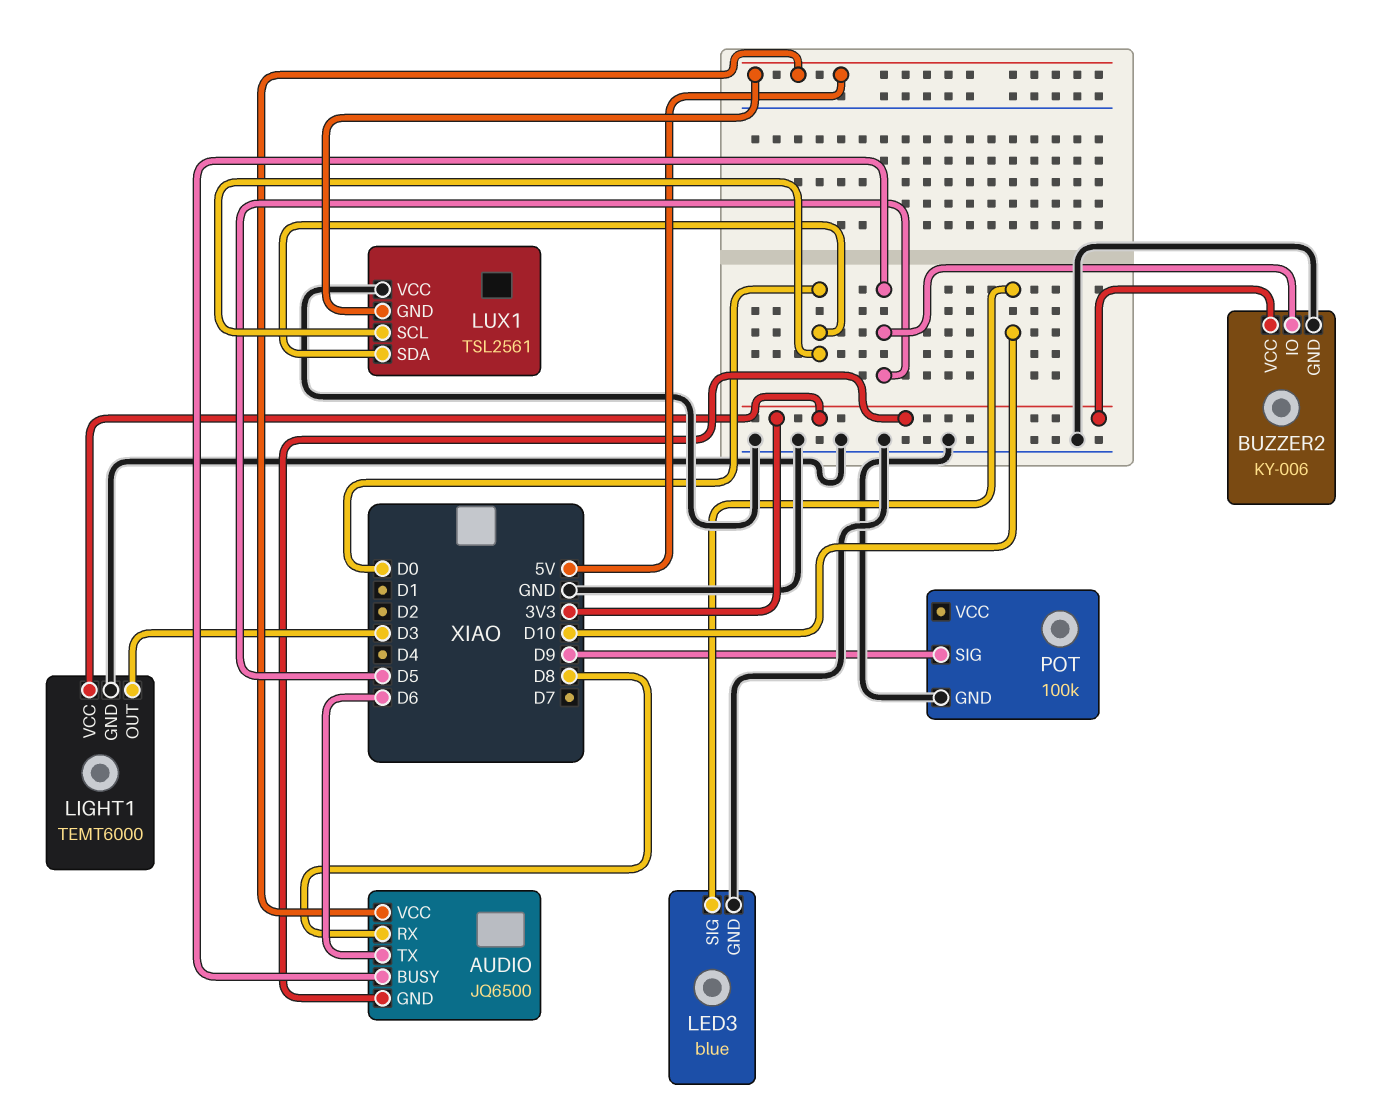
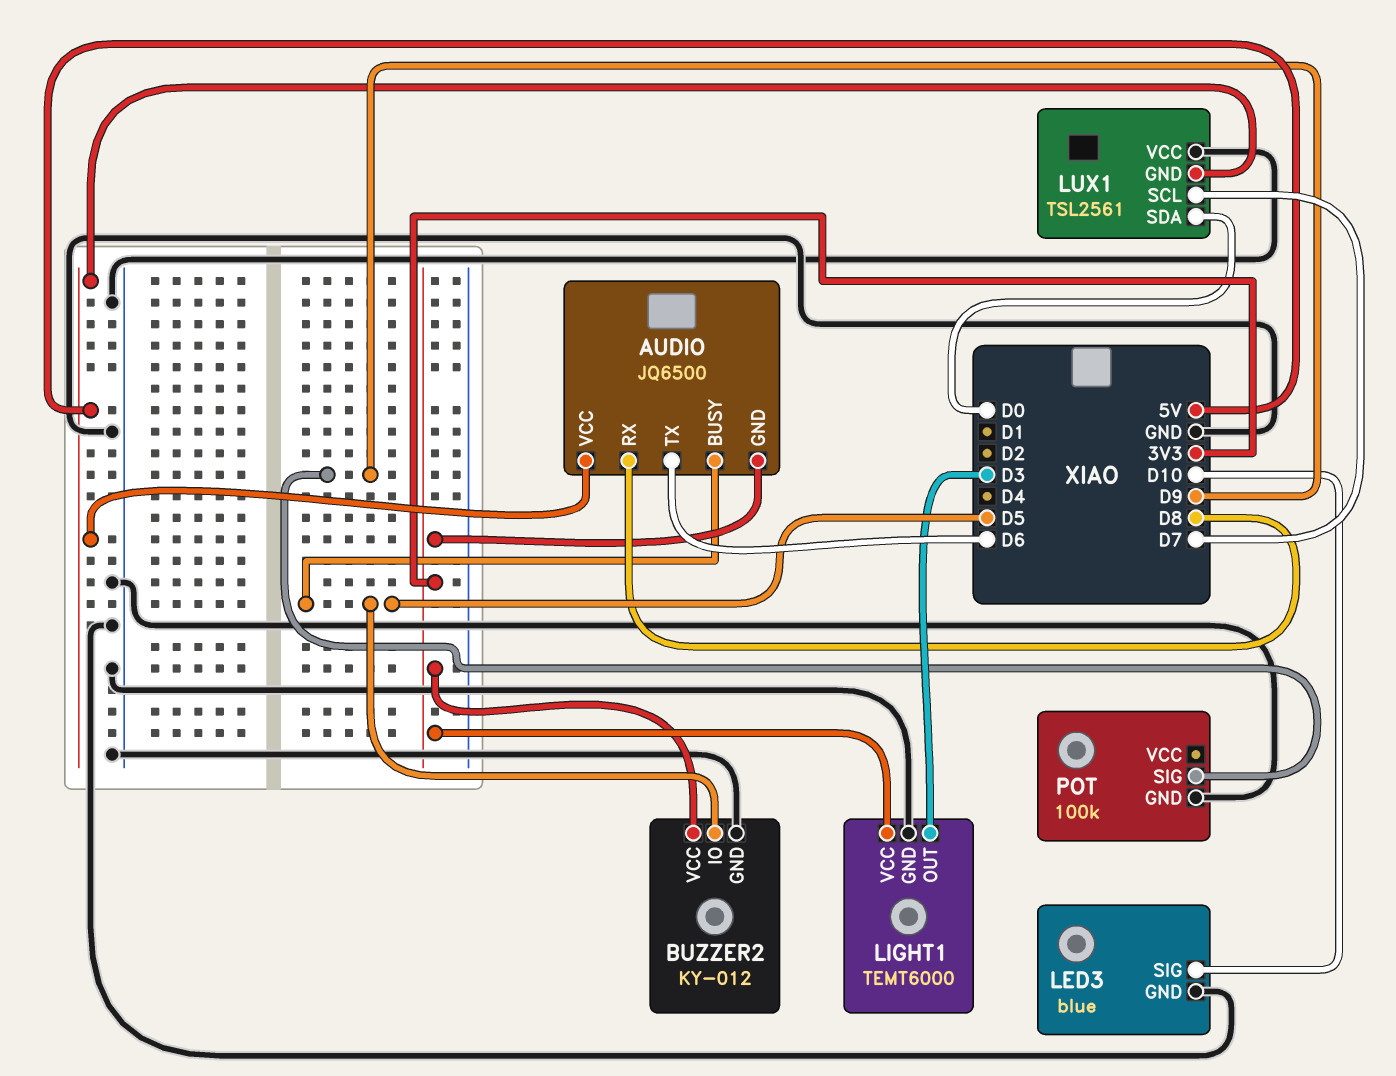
BUZZER2: KY-006 -> KY-012
LUX1 pin SCL: D0 -> D7

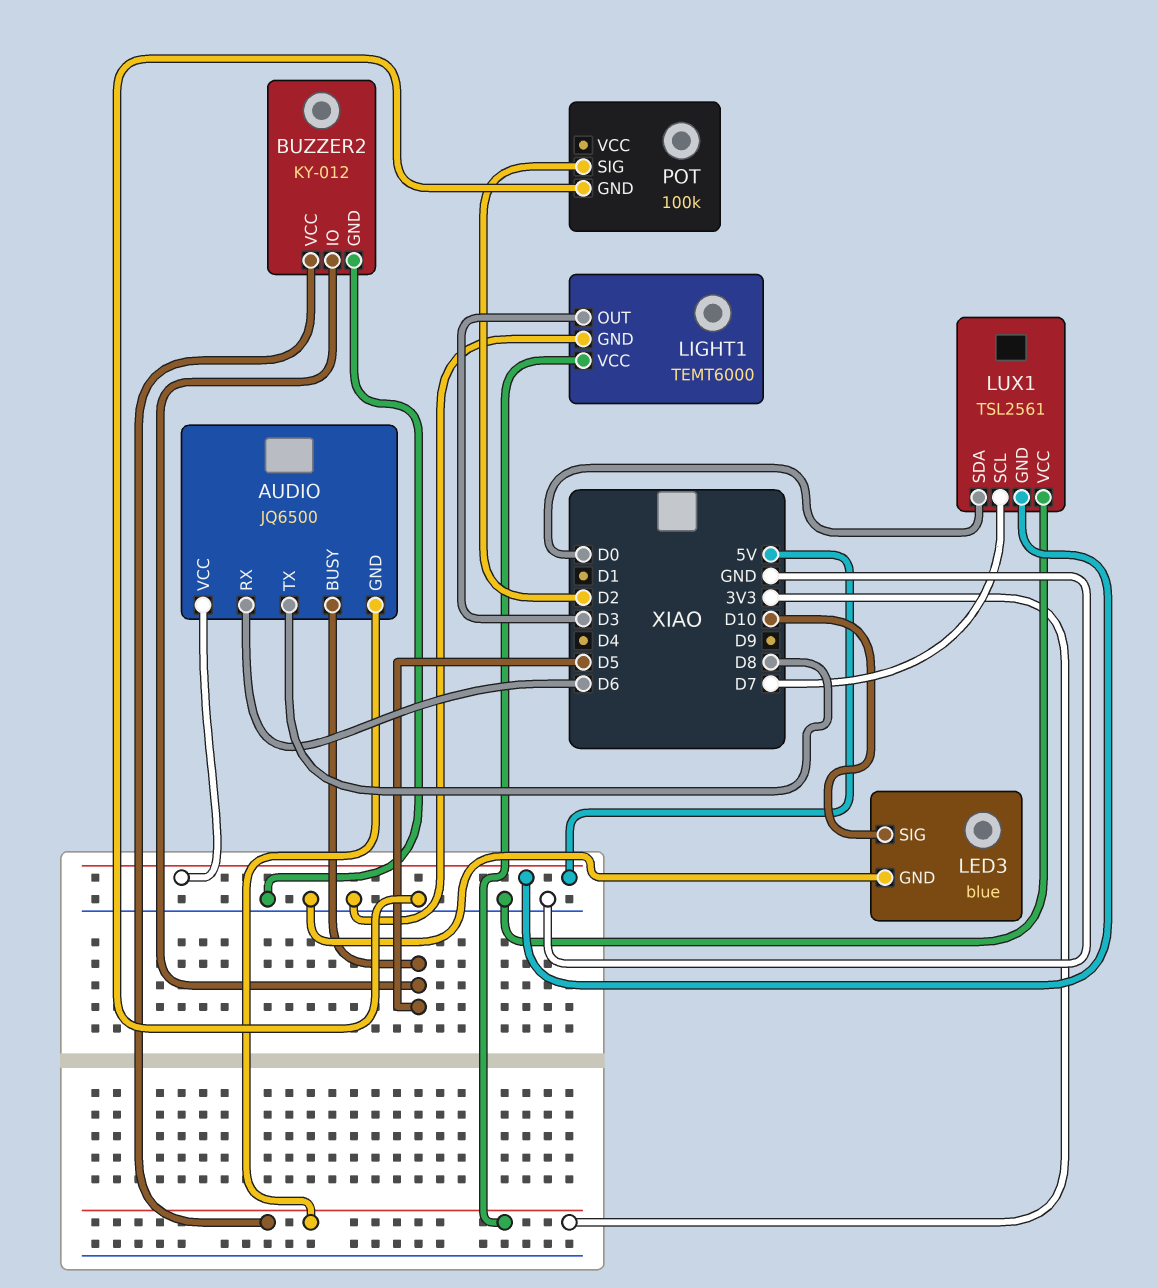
AUDIO pin RX: D8 -> D6
AUDIO pin TX: D6 -> D8
POT pin SIG: D9 -> D2

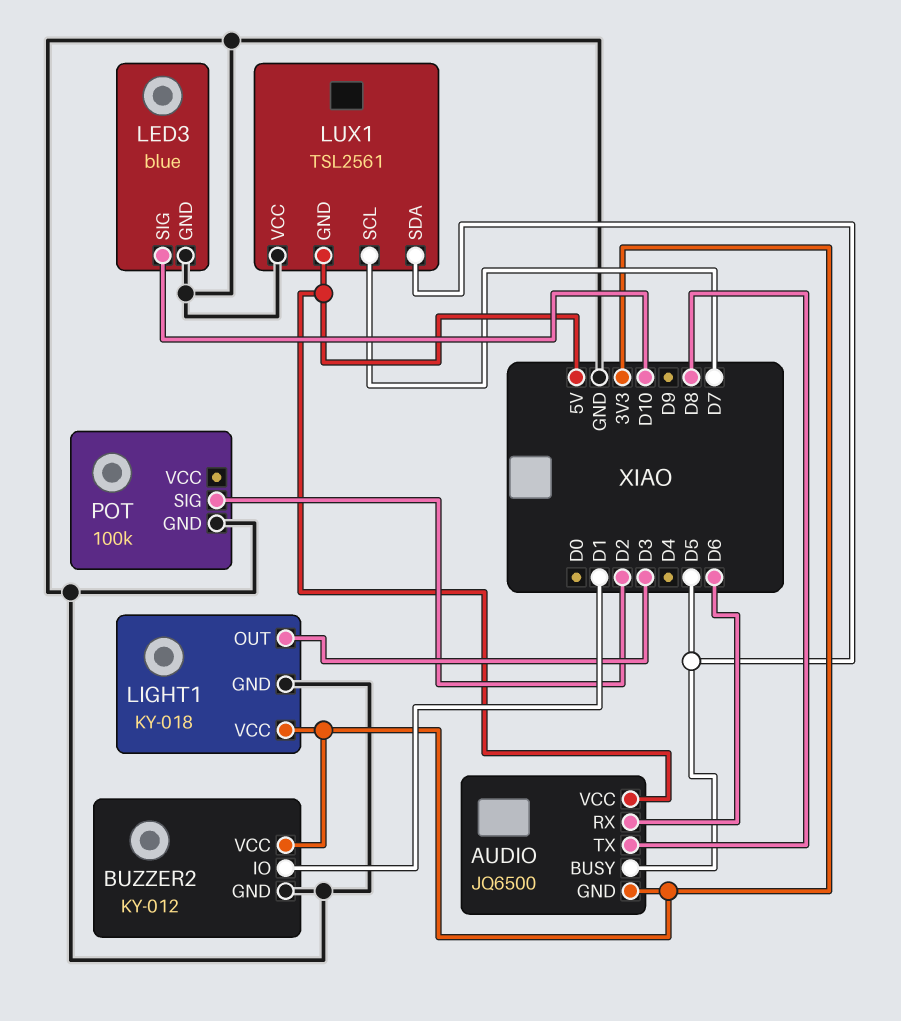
BUZZER2 pin IO: D5 -> D1
LIGHT1: TEMT6000 -> KY-018
LUX1 pin SDA: D0 -> D5

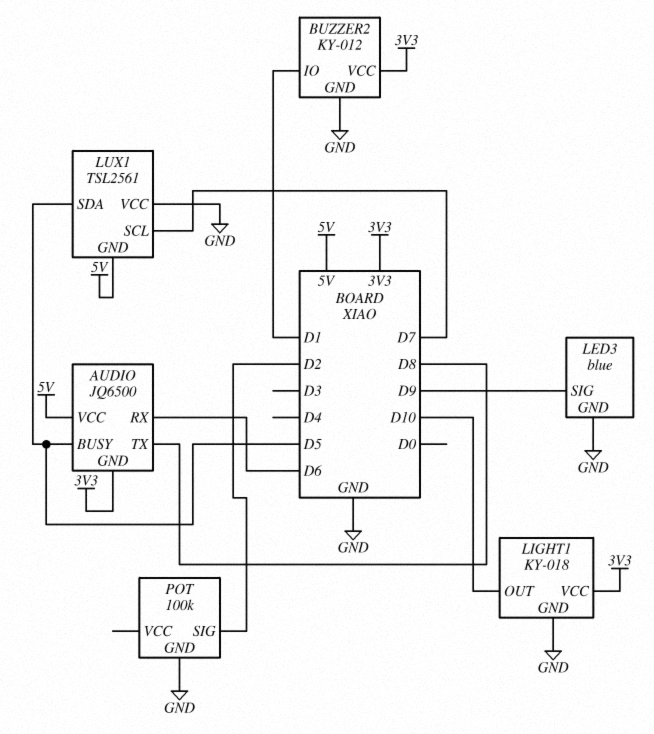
LED3 pin SIG: D10 -> D9
LIGHT1 pin OUT: D3 -> D10

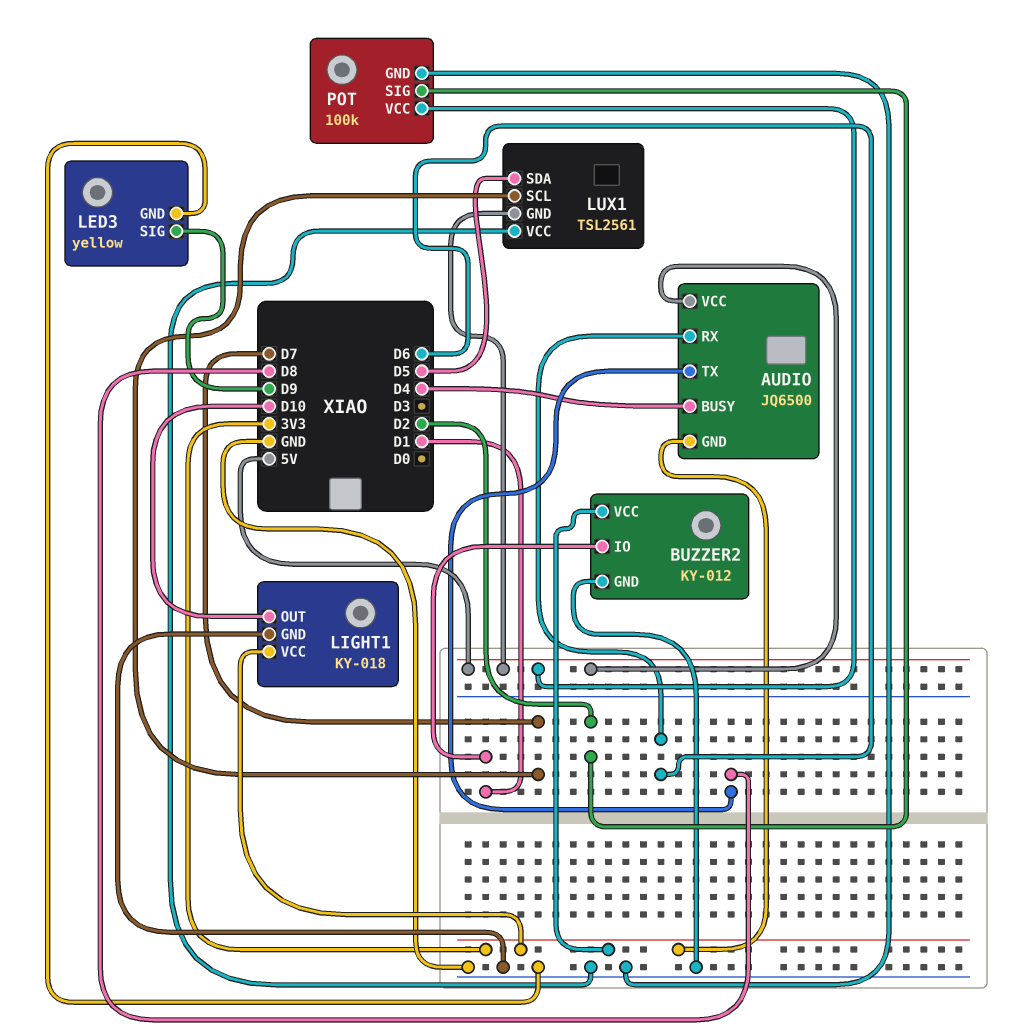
AUDIO pin BUSY: D5 -> D4
LED3: blue -> yellow
POT pin VCC: none -> 5V

